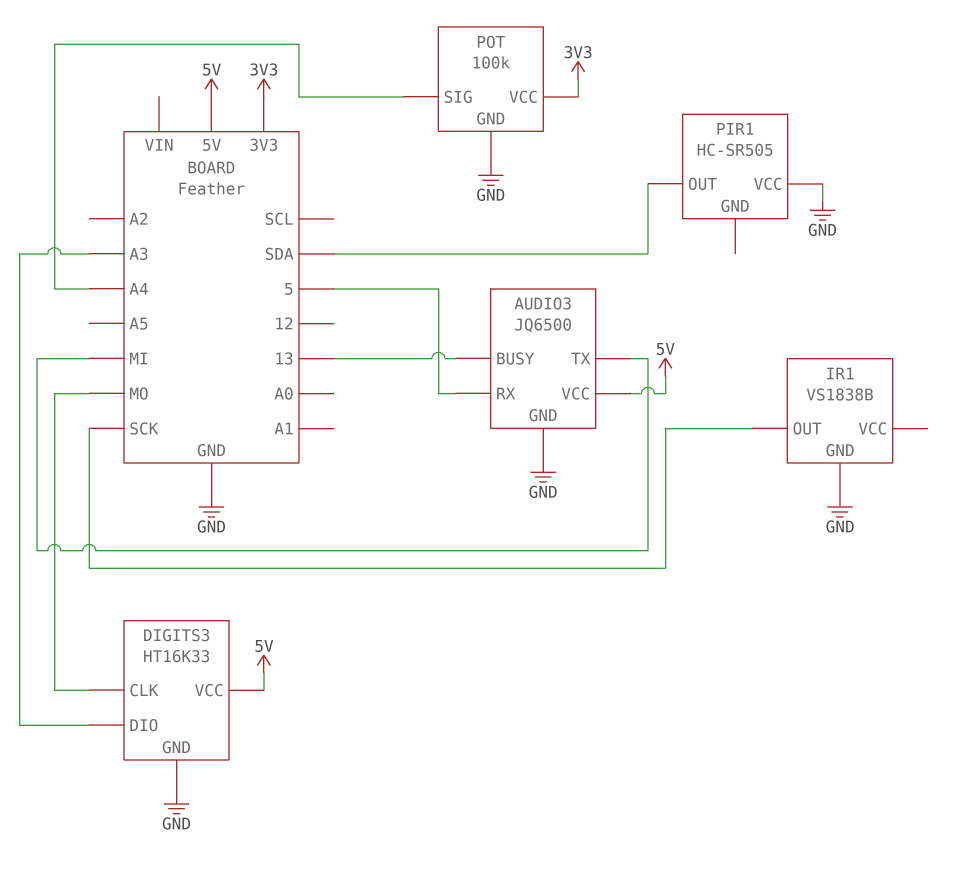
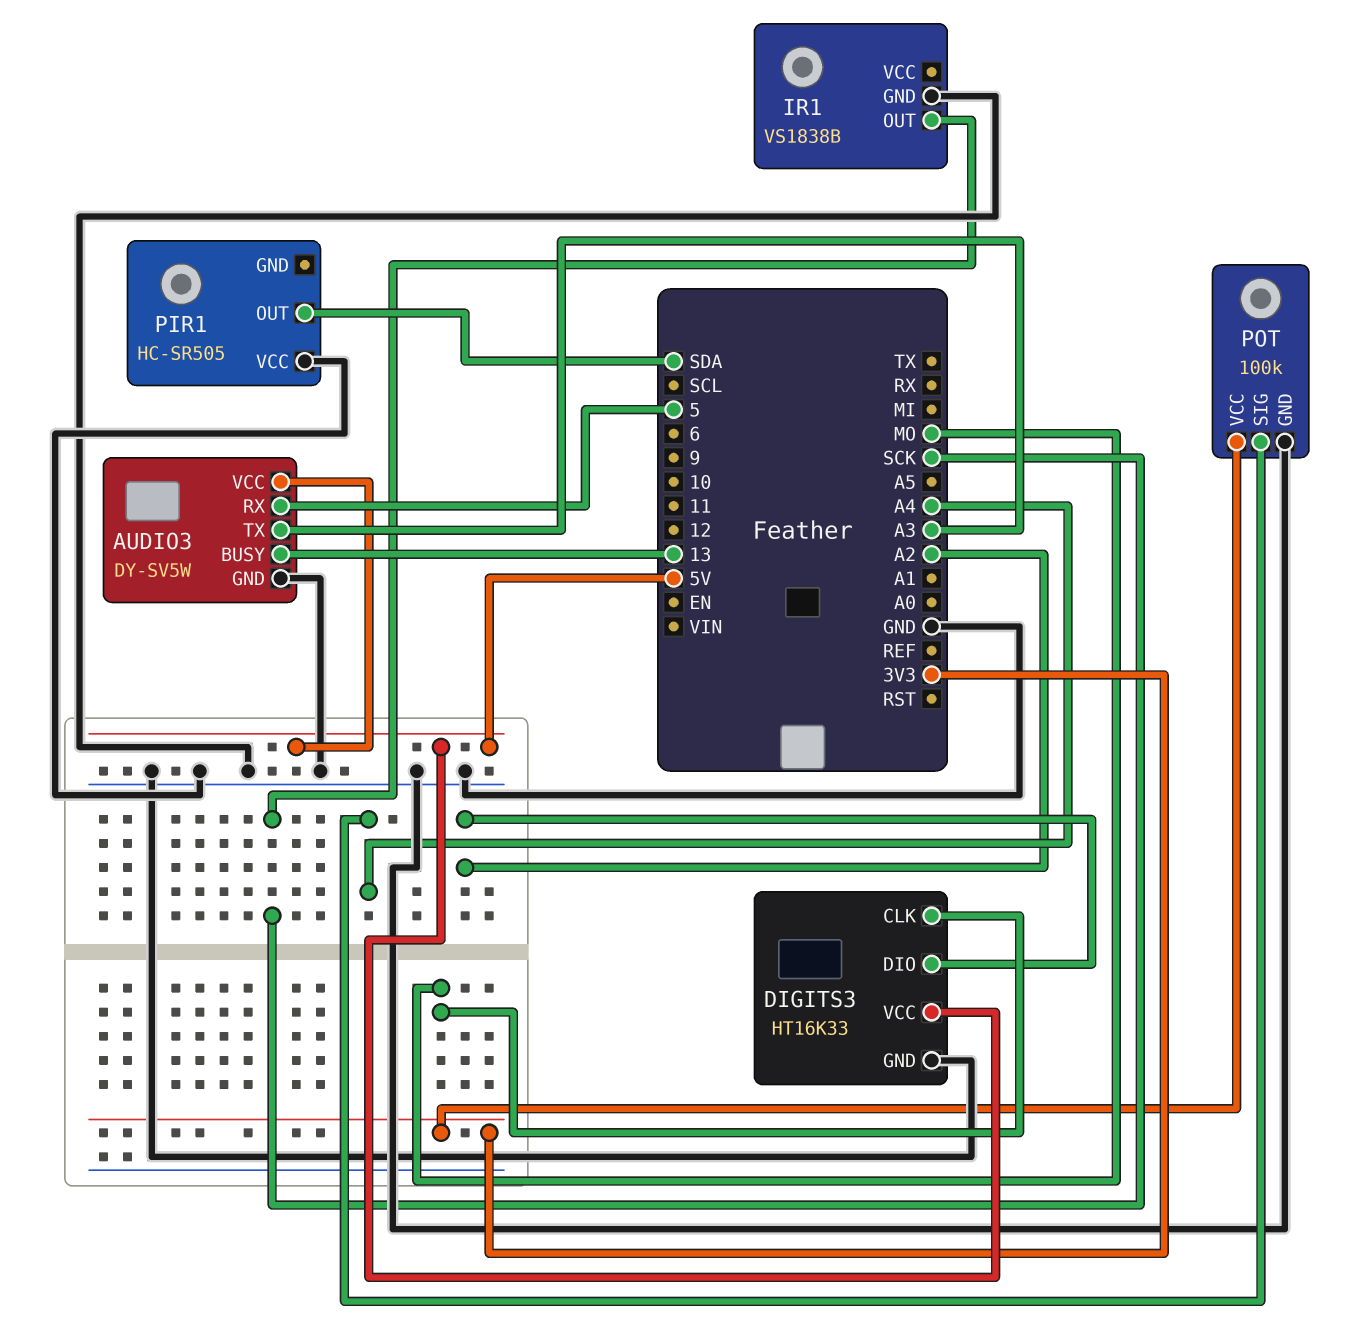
AUDIO3: JQ6500 -> DY-SV5W
AUDIO3 pin TX: MI -> A3
DIGITS3 pin DIO: A3 -> A2

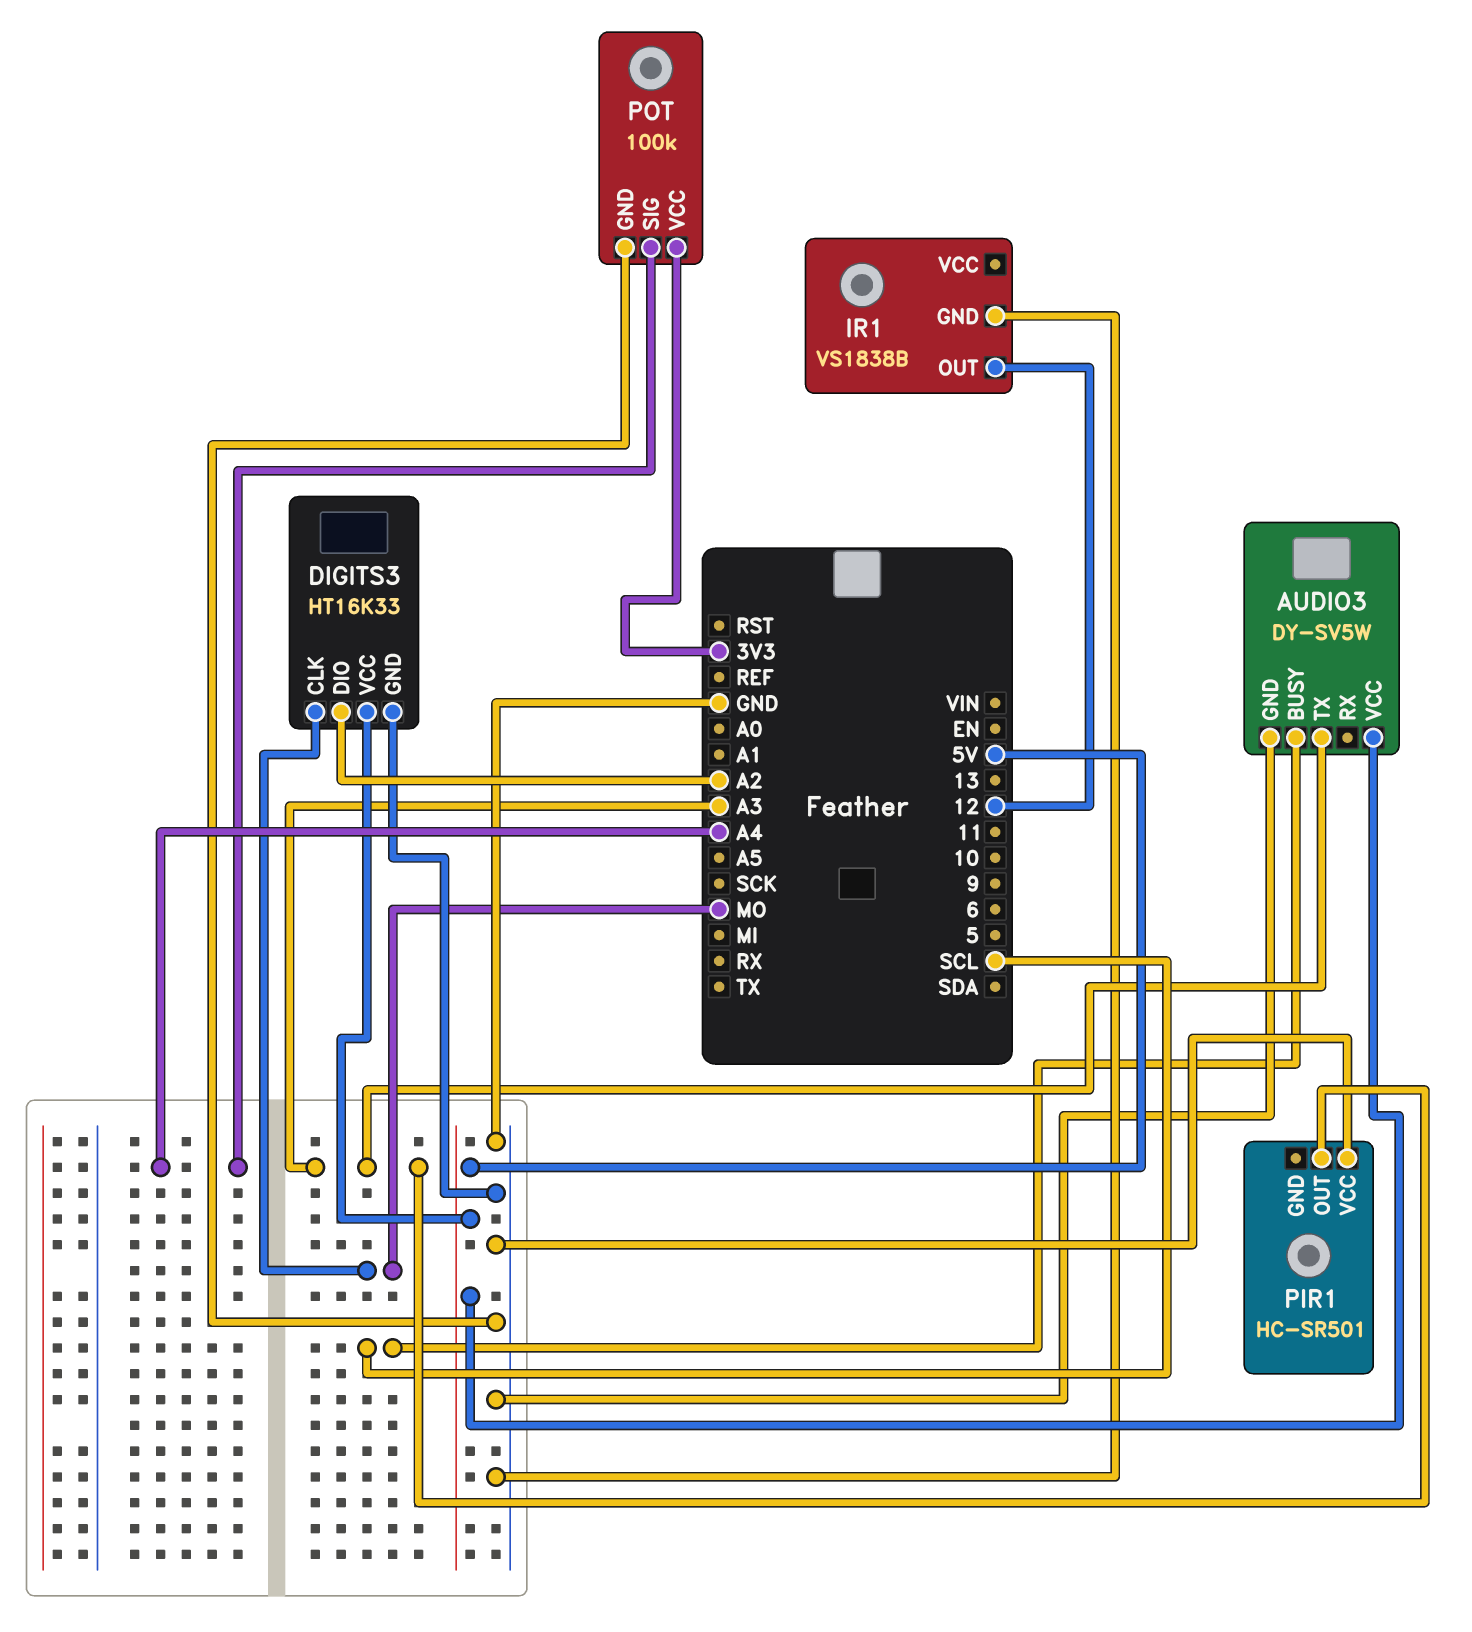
AUDIO3 pin BUSY: 13 -> SCL
AUDIO3 pin RX: 5 -> none
IR1 pin OUT: SCK -> 12
PIR1: HC-SR505 -> HC-SR501
PIR1 pin OUT: SDA -> A3

